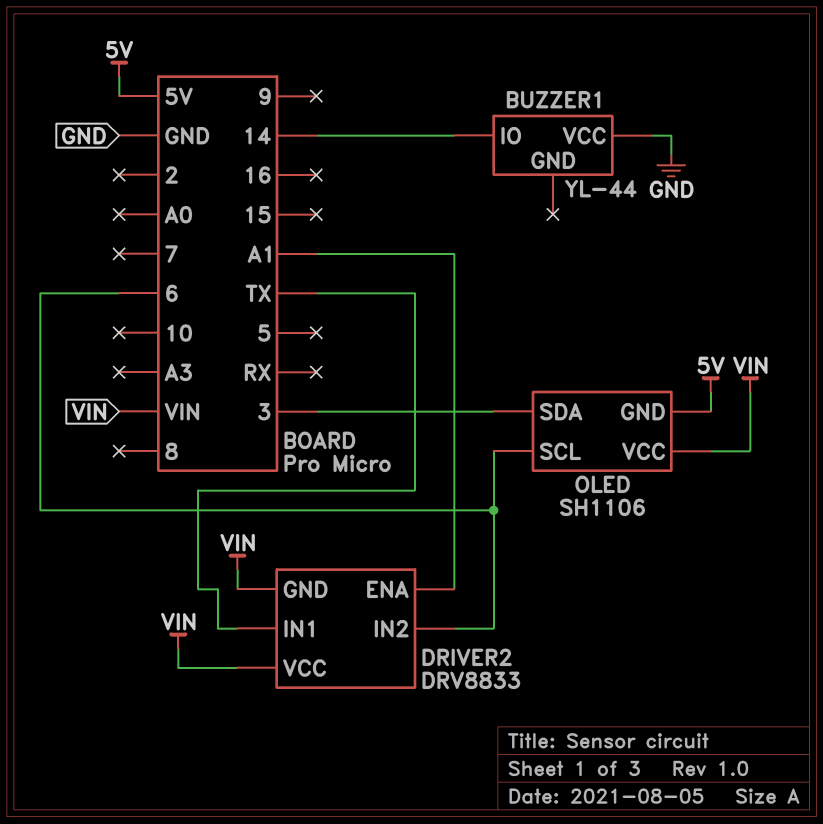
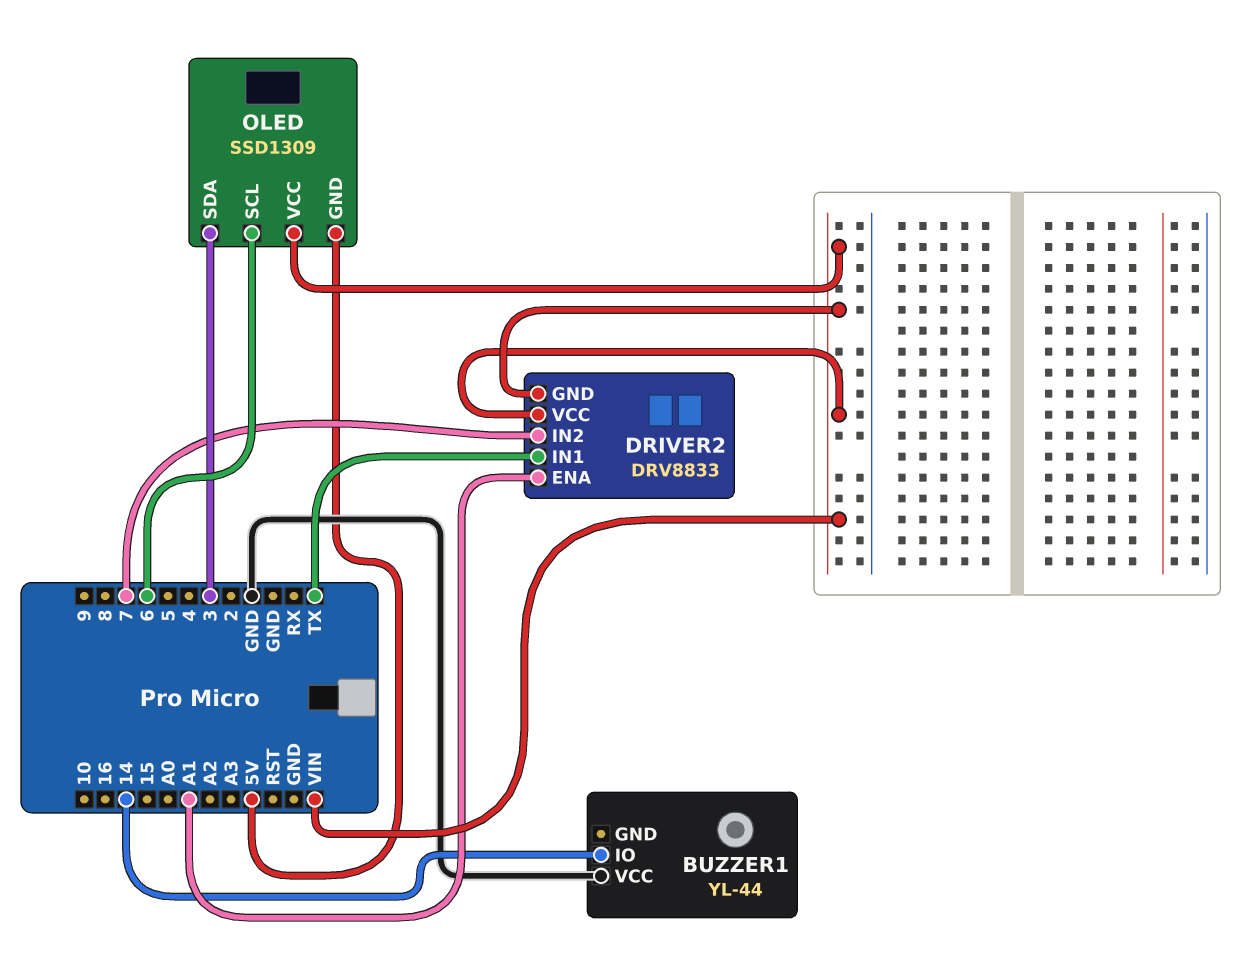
DRIVER2 pin IN2: 6 -> 7
OLED: SH1106 -> SSD1309

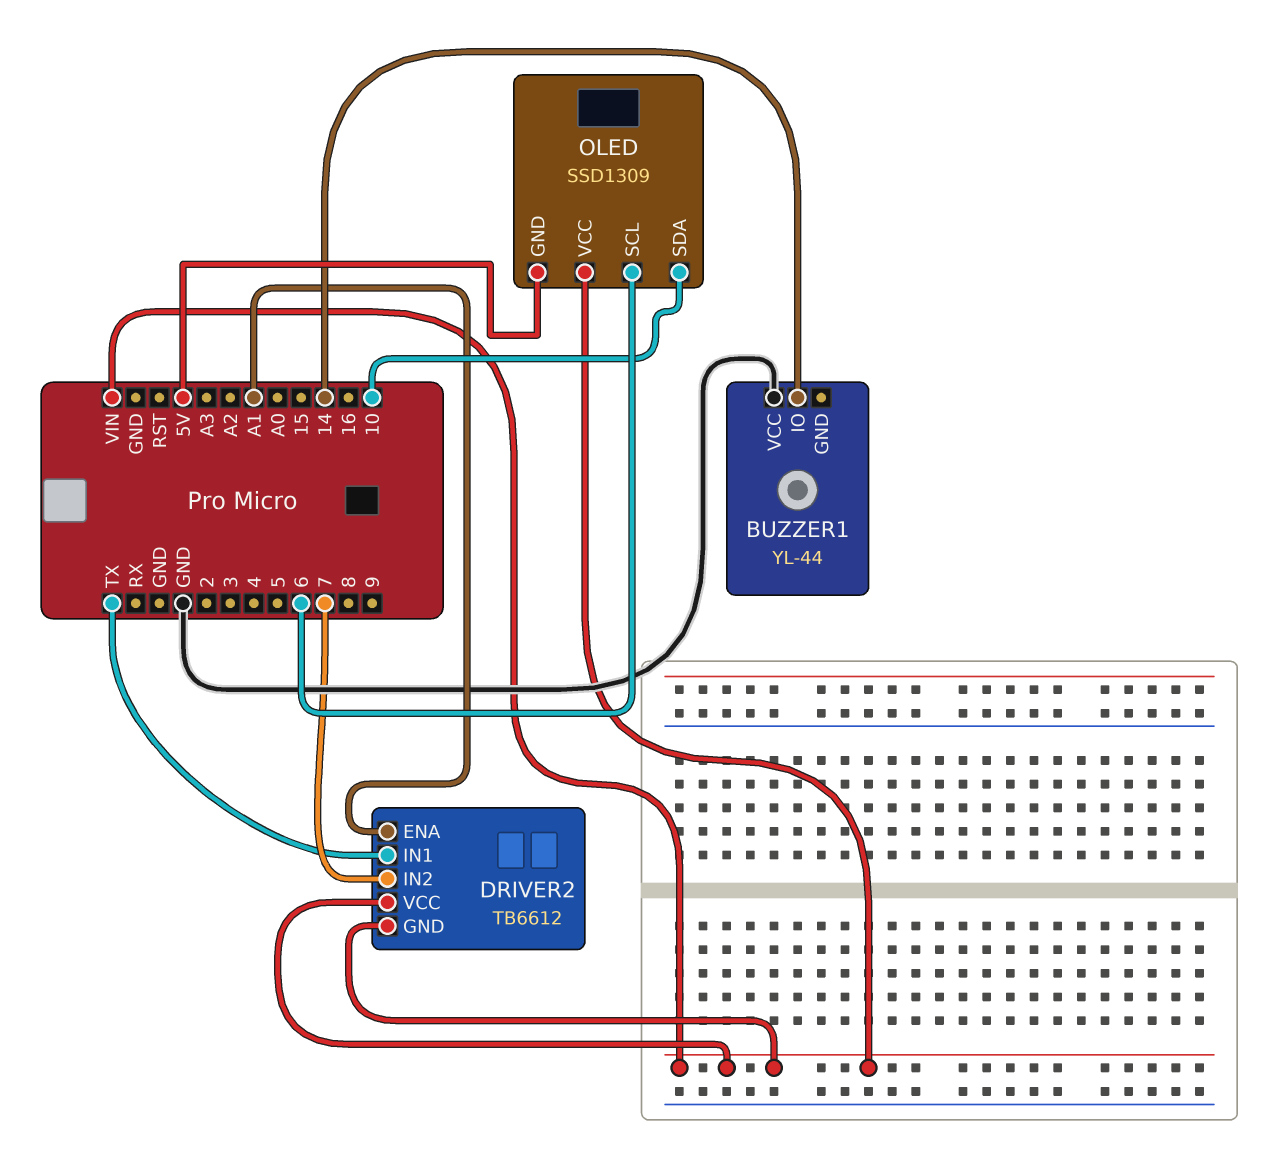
DRIVER2: DRV8833 -> TB6612
OLED pin SDA: 3 -> 10

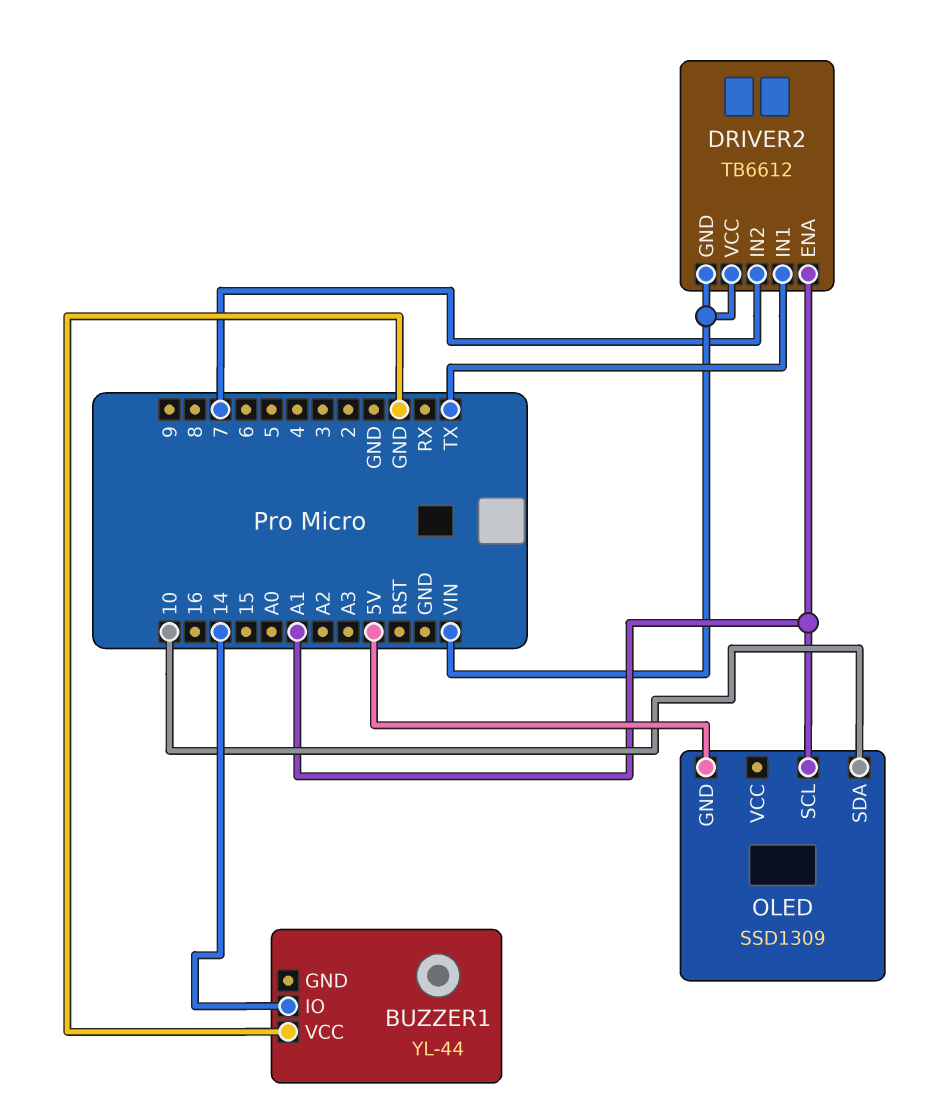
OLED pin SCL: 6 -> A1
OLED pin VCC: VIN -> none

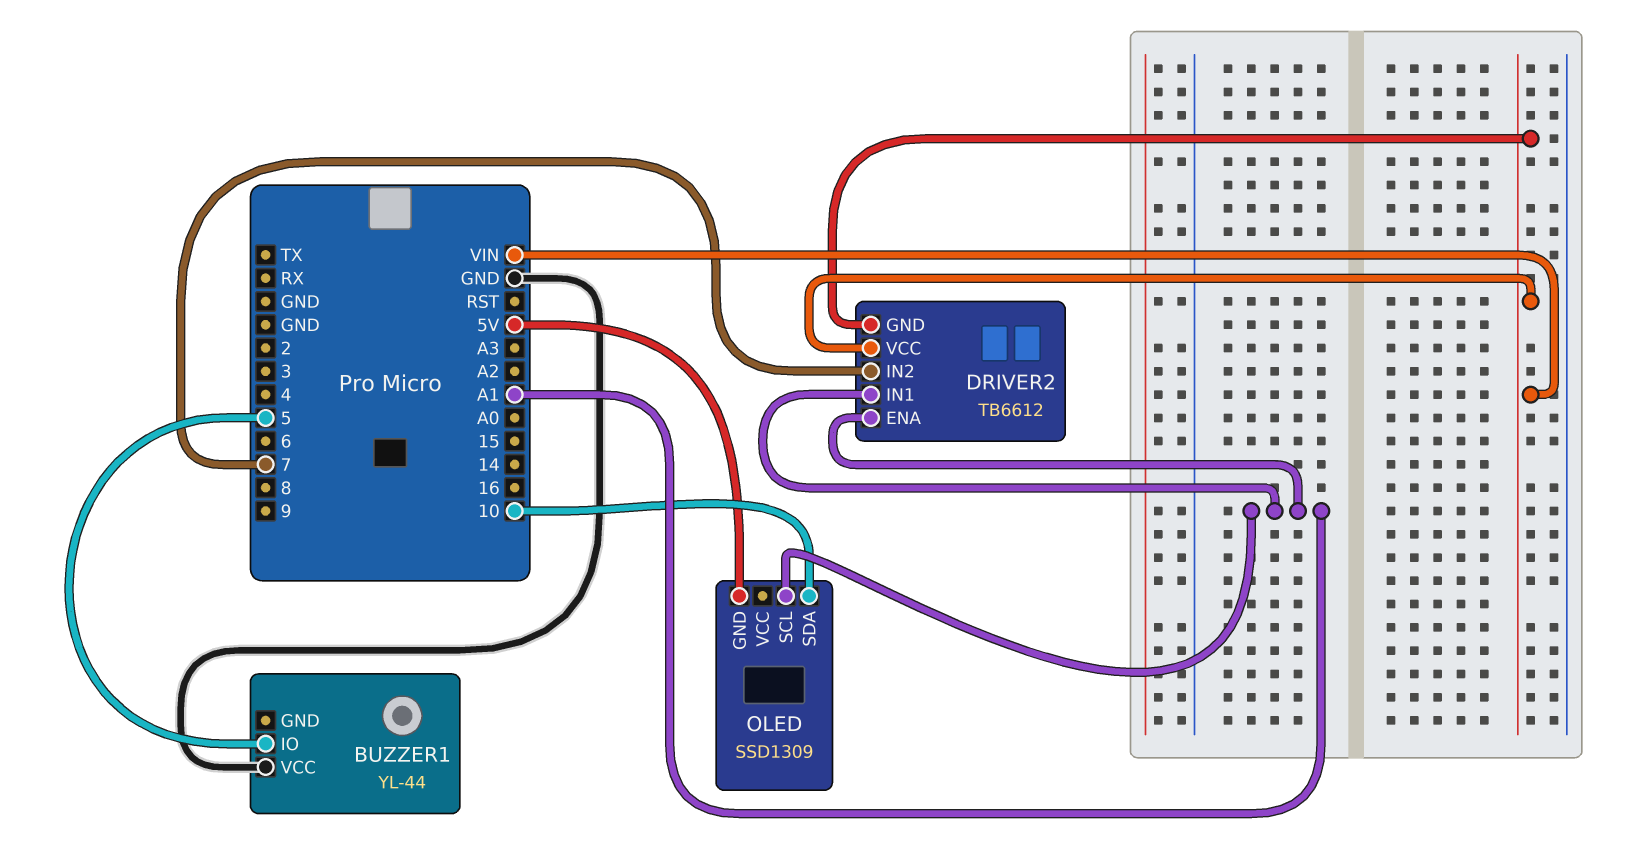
BUZZER1 pin IO: 14 -> 5
DRIVER2 pin IN1: TX -> A1

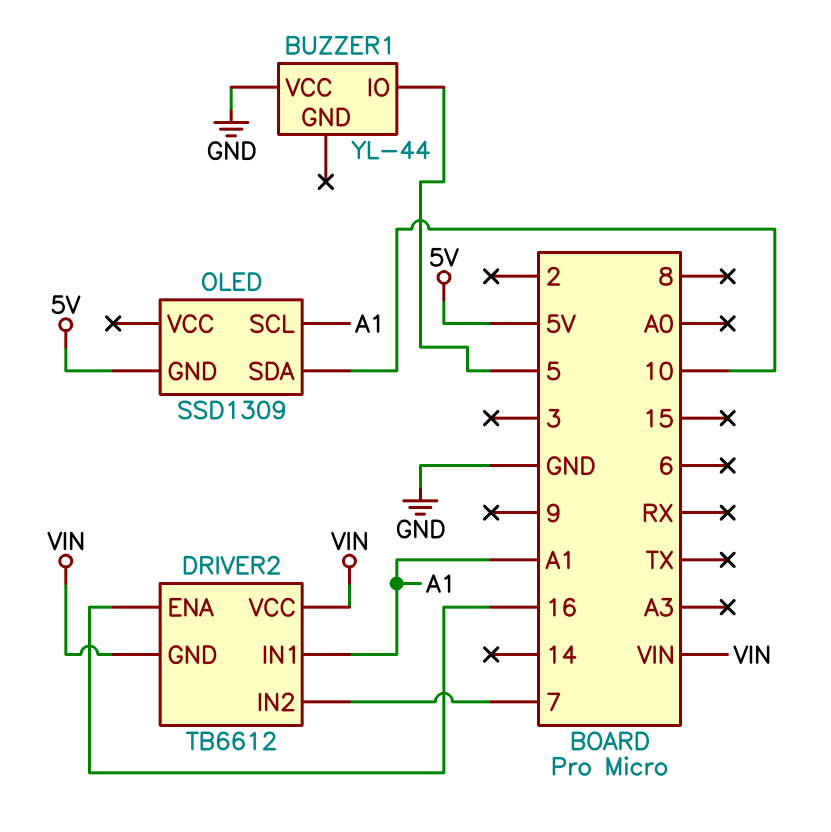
DRIVER2 pin ENA: A1 -> 16

